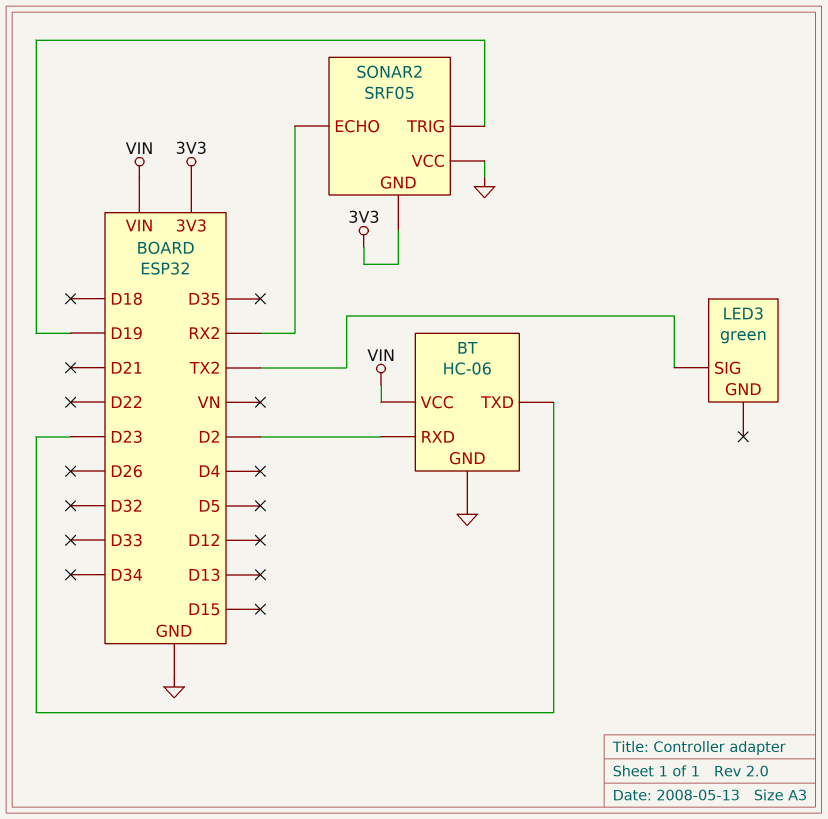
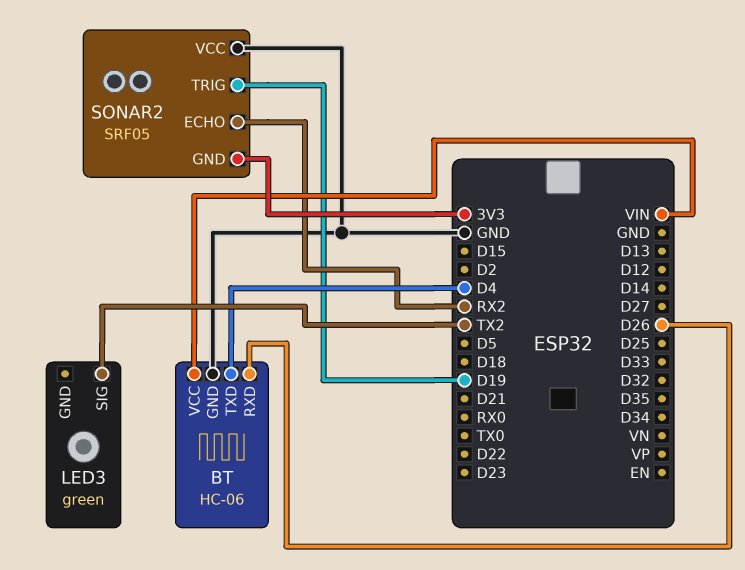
BT pin RXD: D2 -> D26
BT pin TXD: D23 -> D4

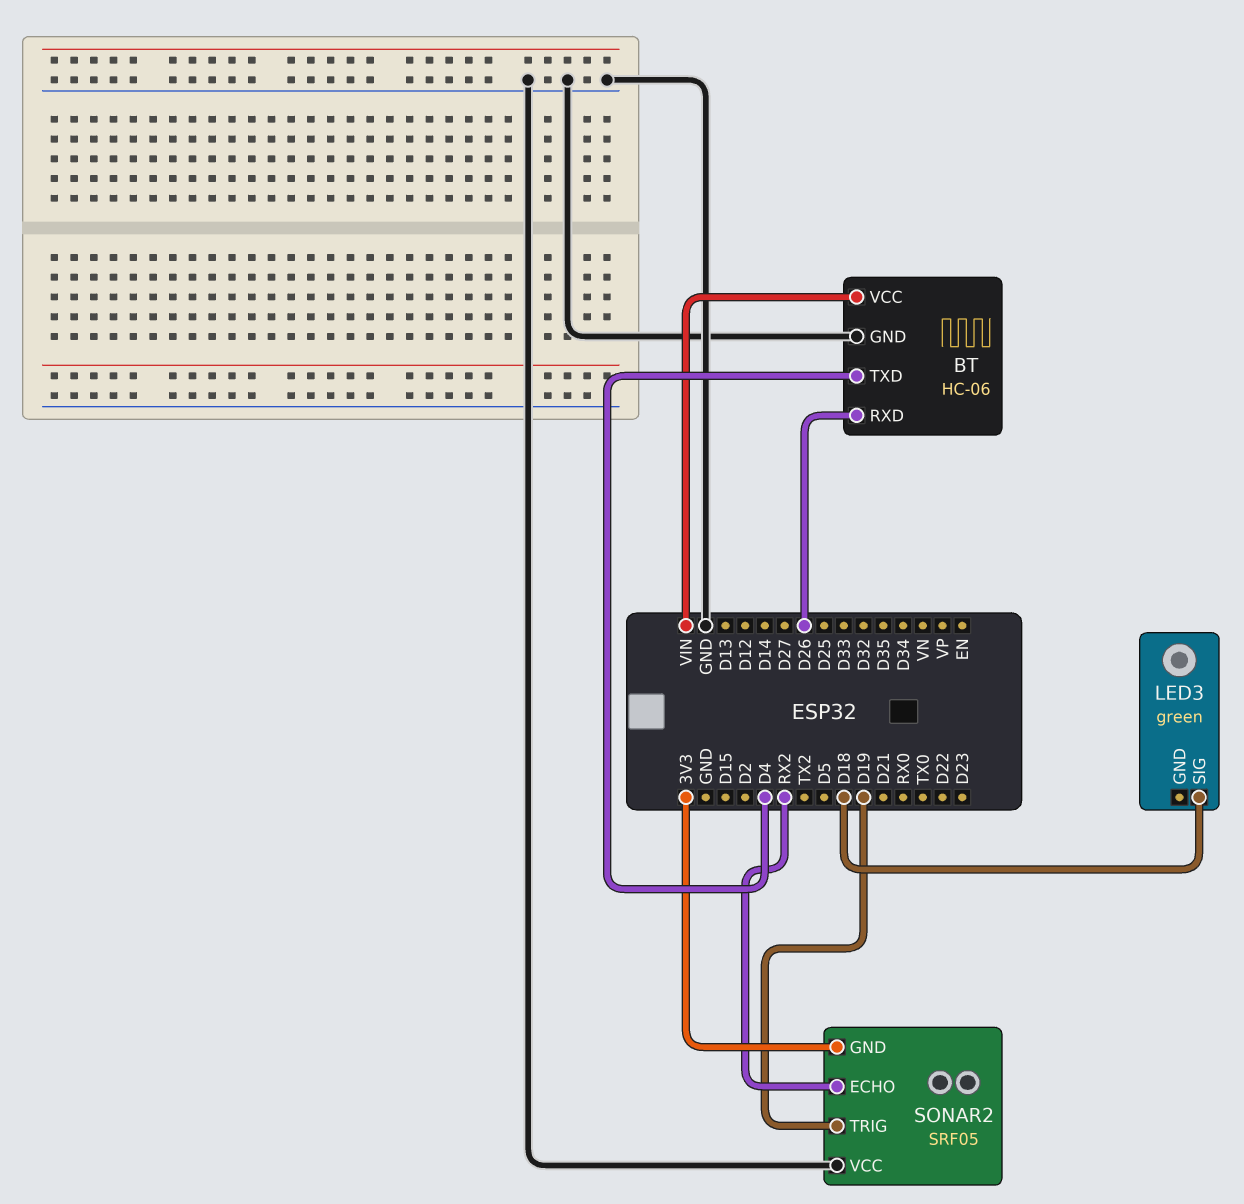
LED3 pin SIG: TX2 -> D18

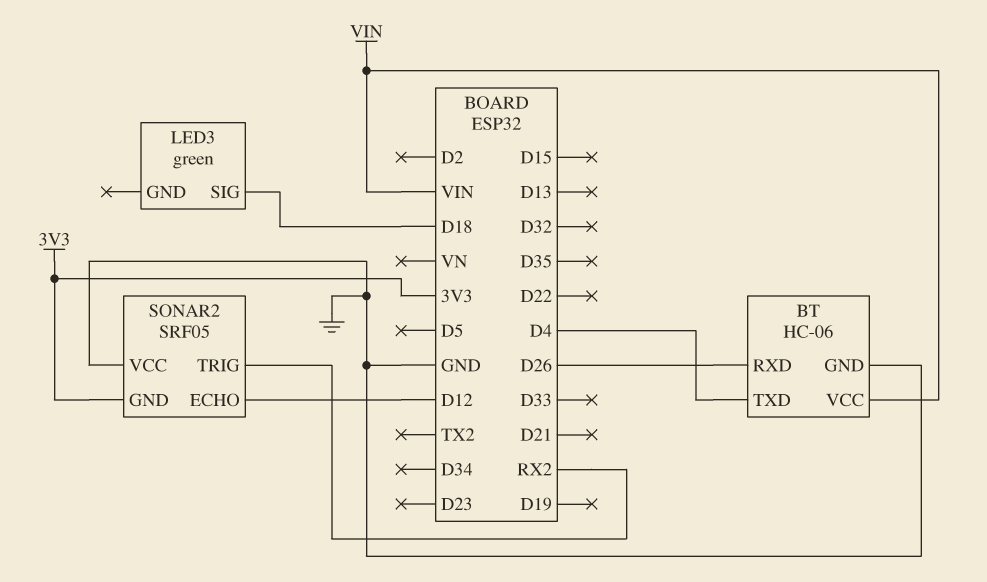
SONAR2 pin ECHO: RX2 -> D12
SONAR2 pin TRIG: D19 -> RX2

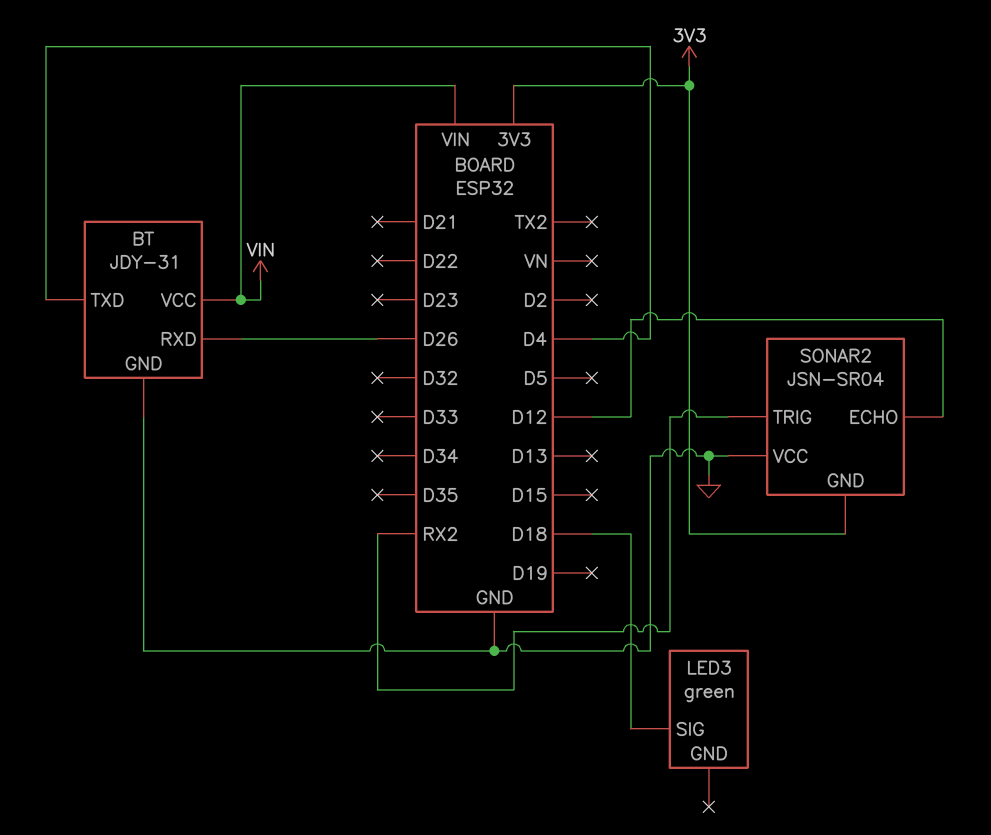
BT: HC-06 -> JDY-31
SONAR2: SRF05 -> JSN-SR04

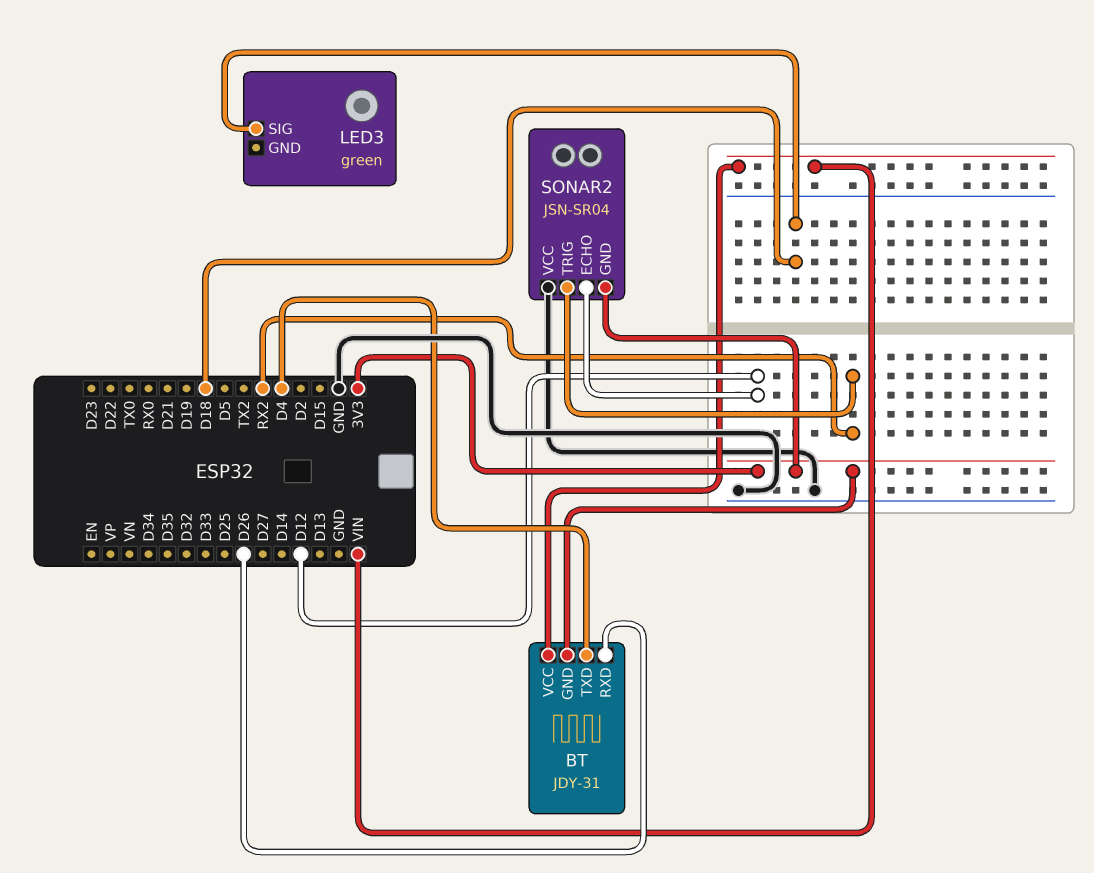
BT pin GND: GND -> 3V3

